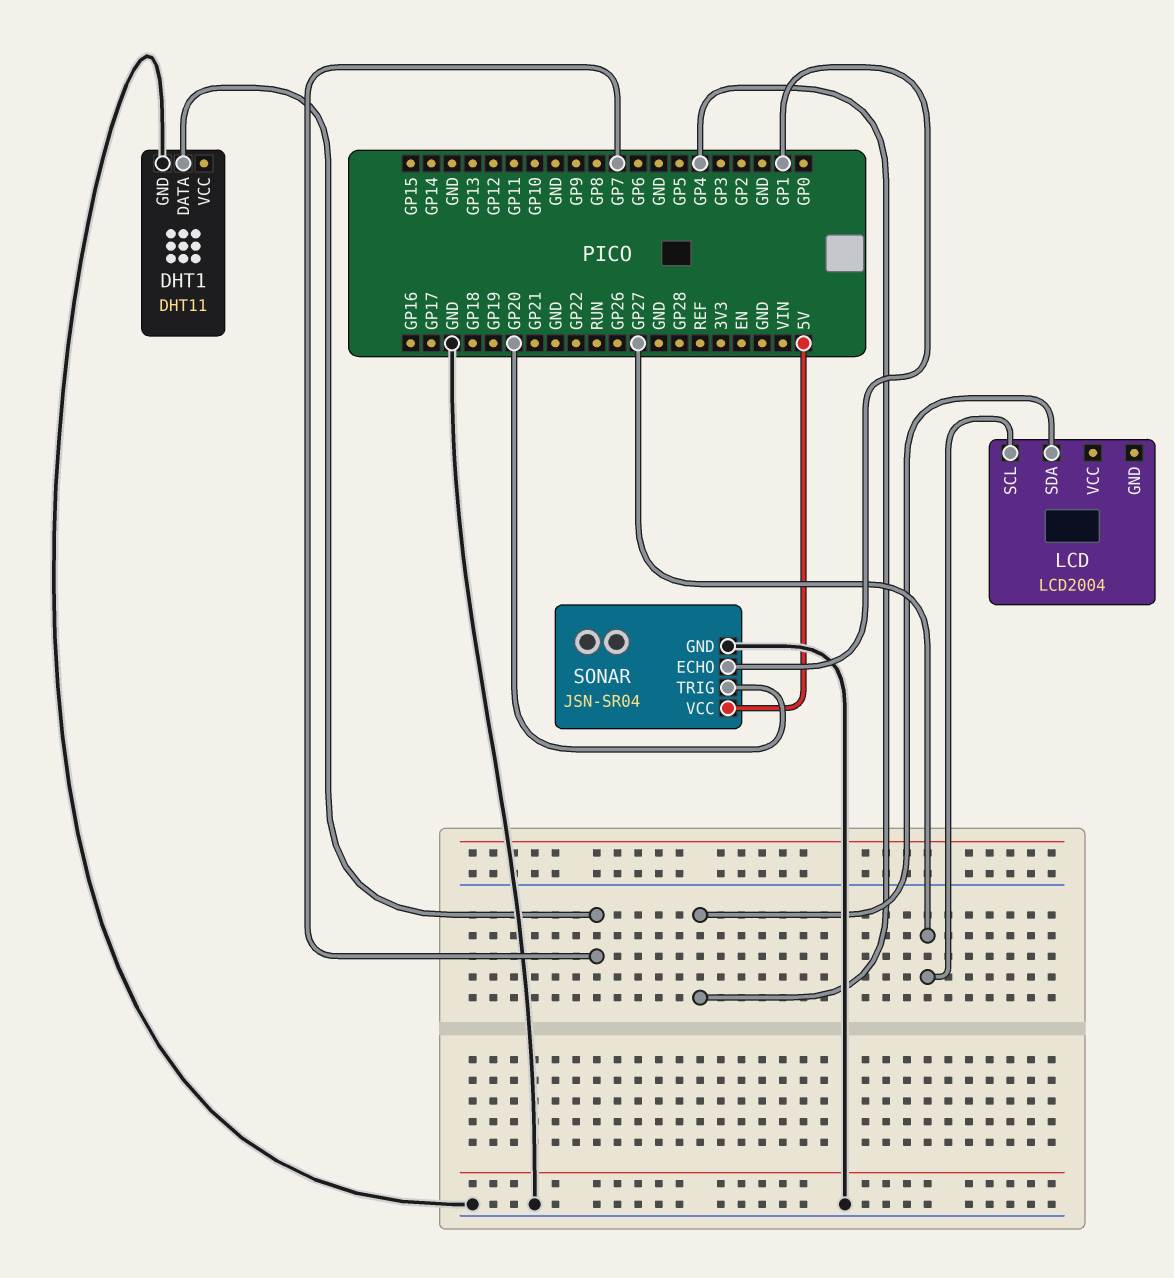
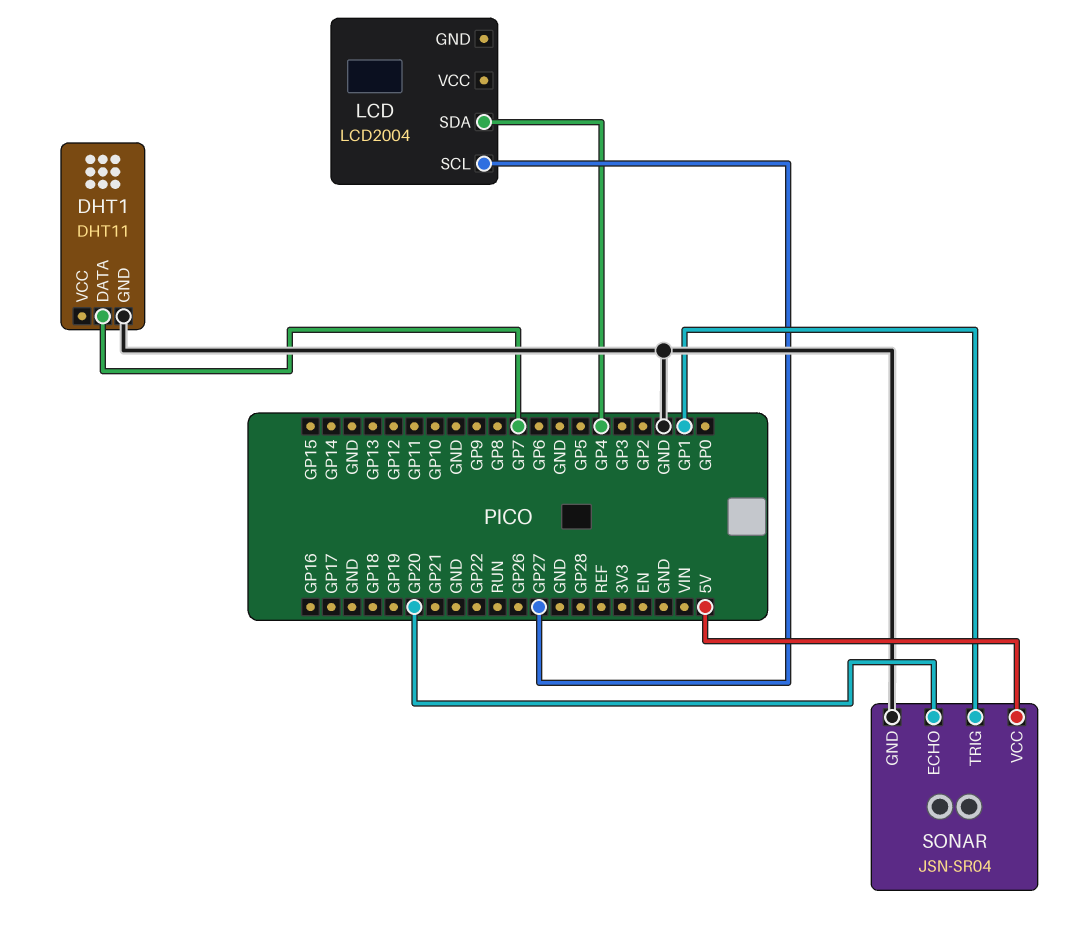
SONAR pin ECHO: GP1 -> GP20
SONAR pin TRIG: GP20 -> GP1

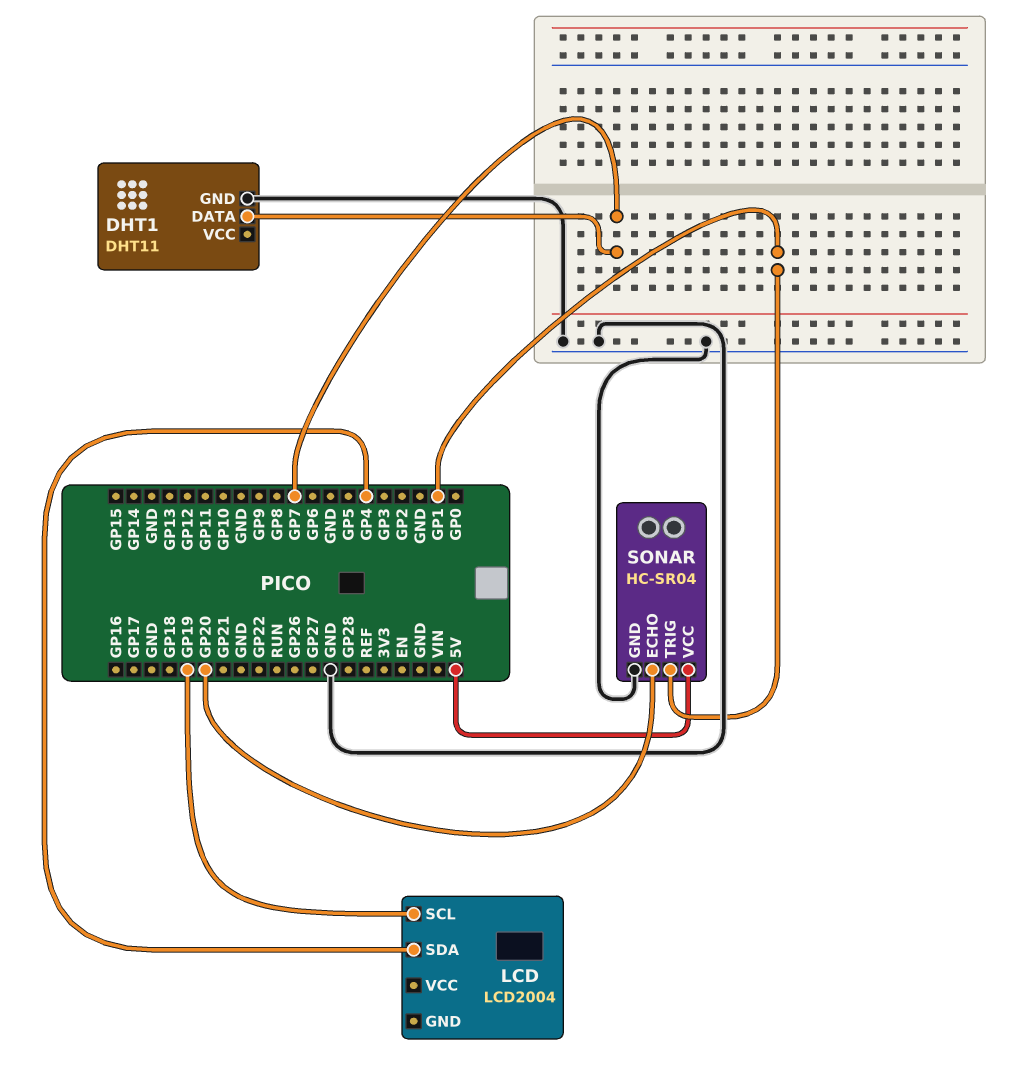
LCD pin SCL: GP27 -> GP19
SONAR: JSN-SR04 -> HC-SR04

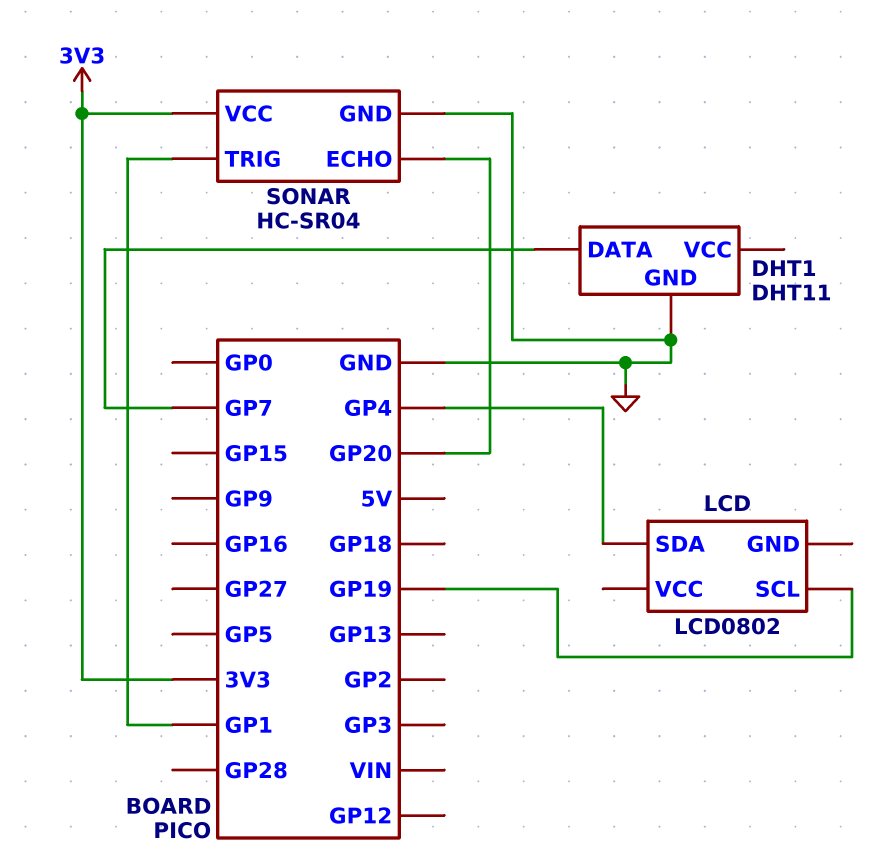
LCD: LCD2004 -> LCD0802
SONAR pin VCC: 5V -> 3V3

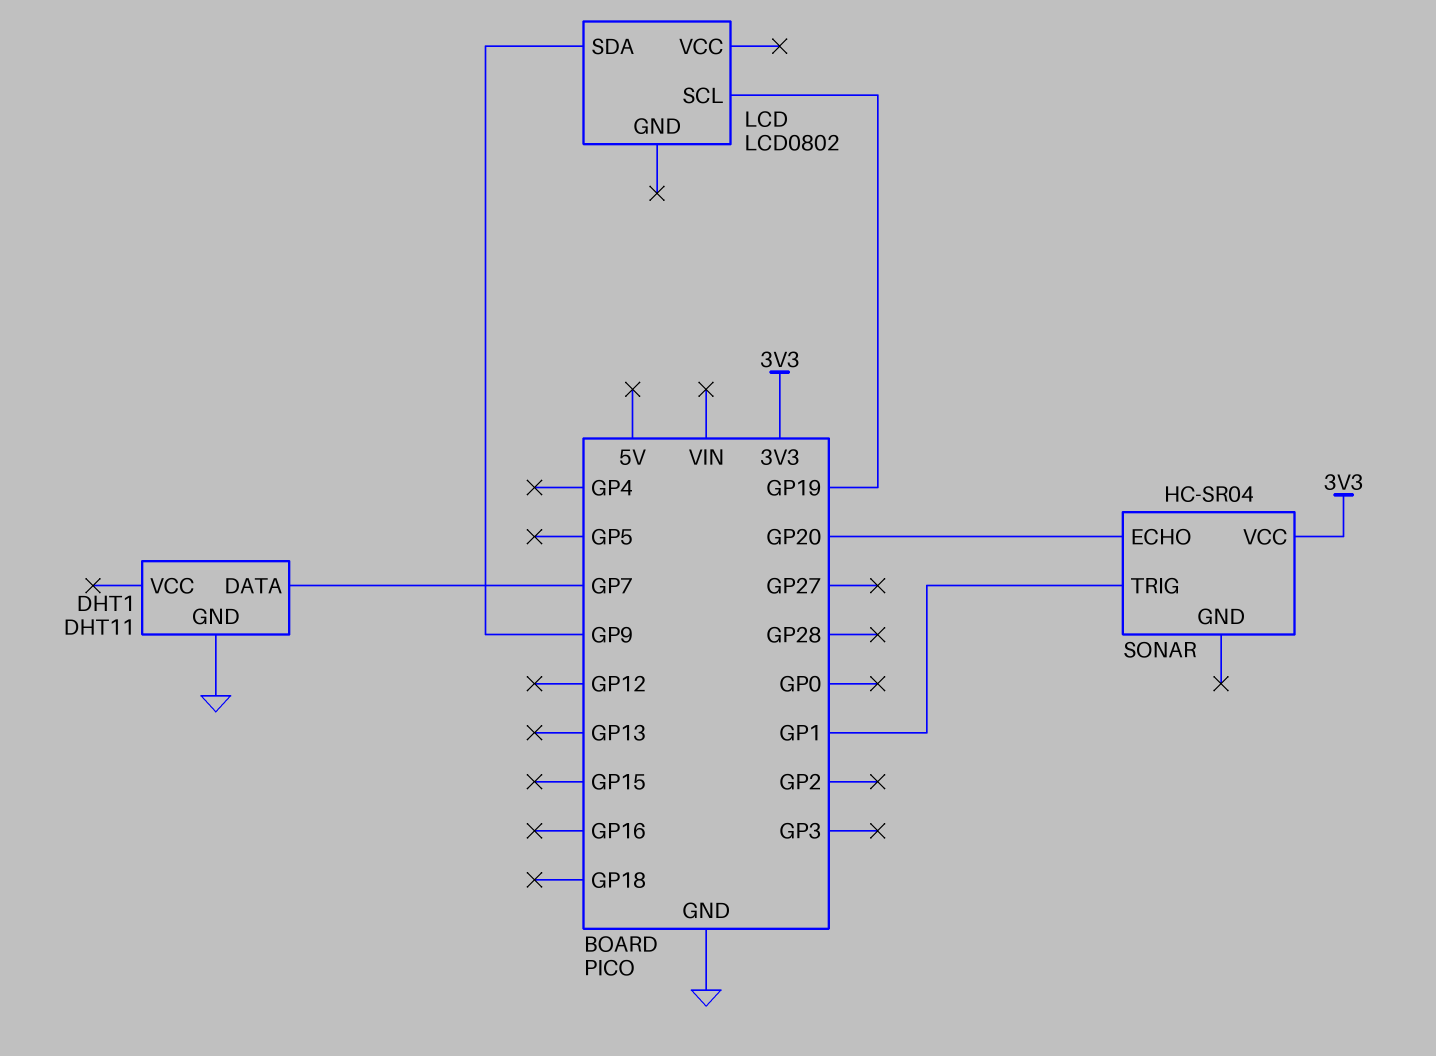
LCD pin SDA: GP4 -> GP9
SONAR pin GND: GND -> none

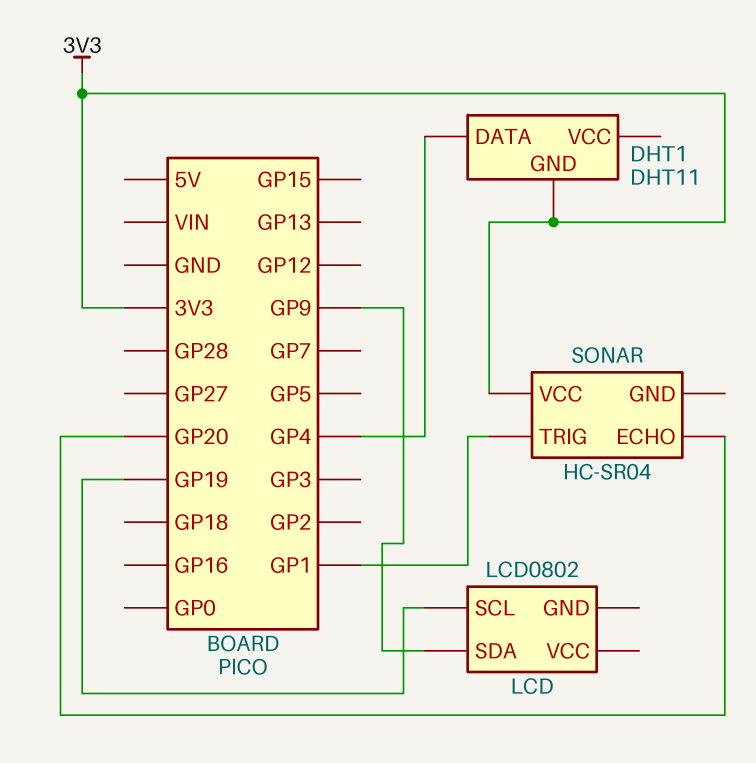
DHT1 pin DATA: GP7 -> GP4
DHT1 pin GND: GND -> 3V3

